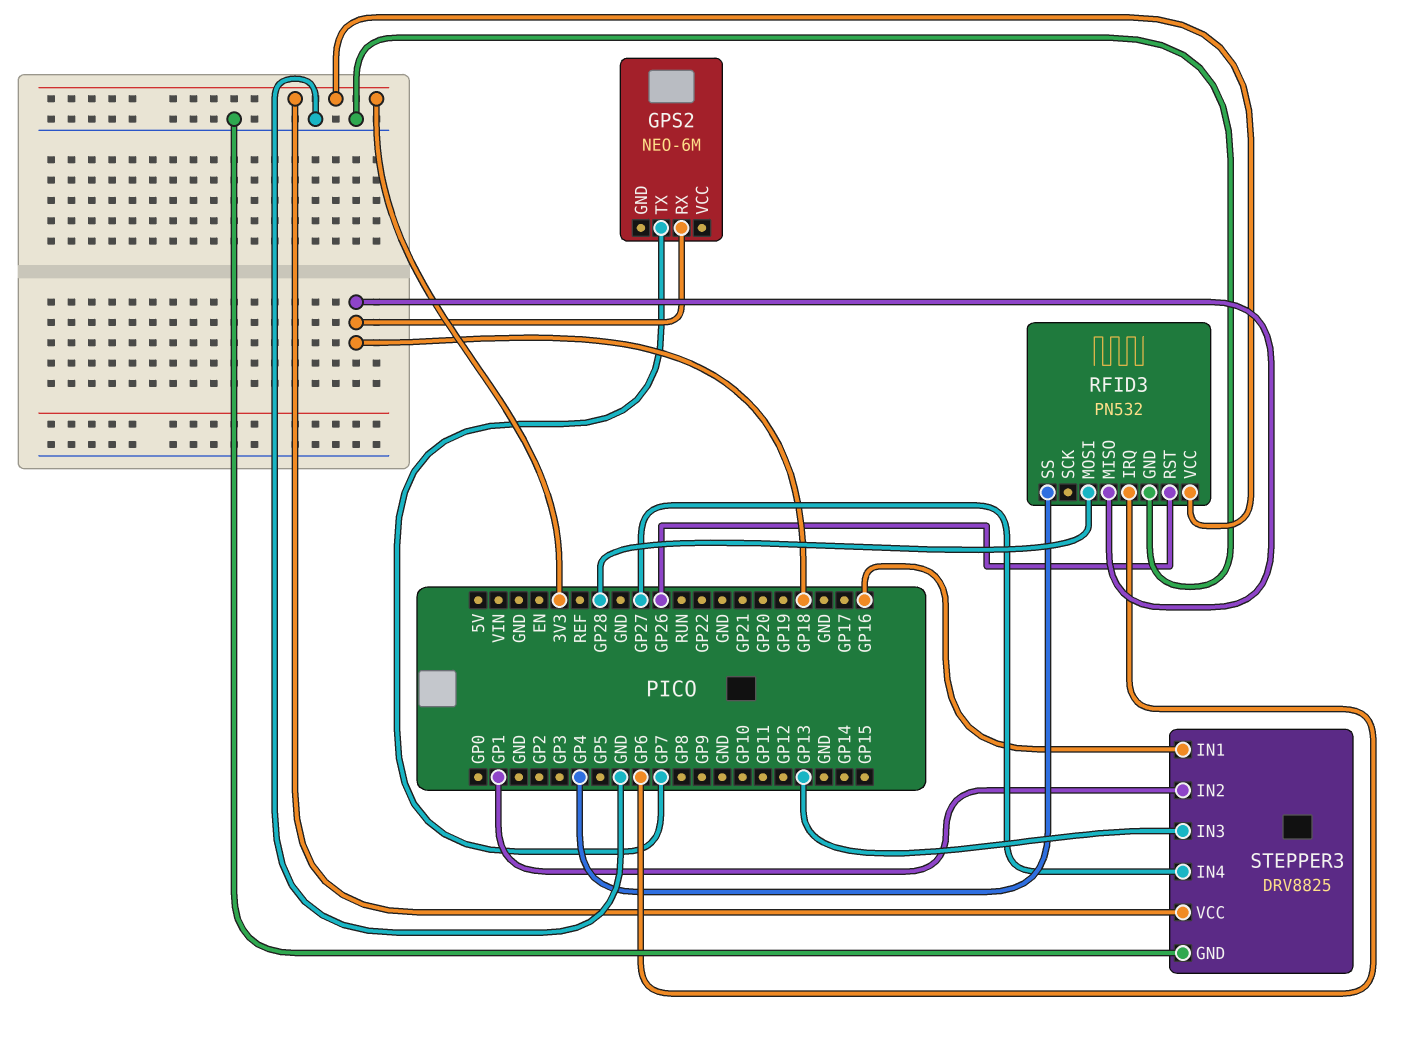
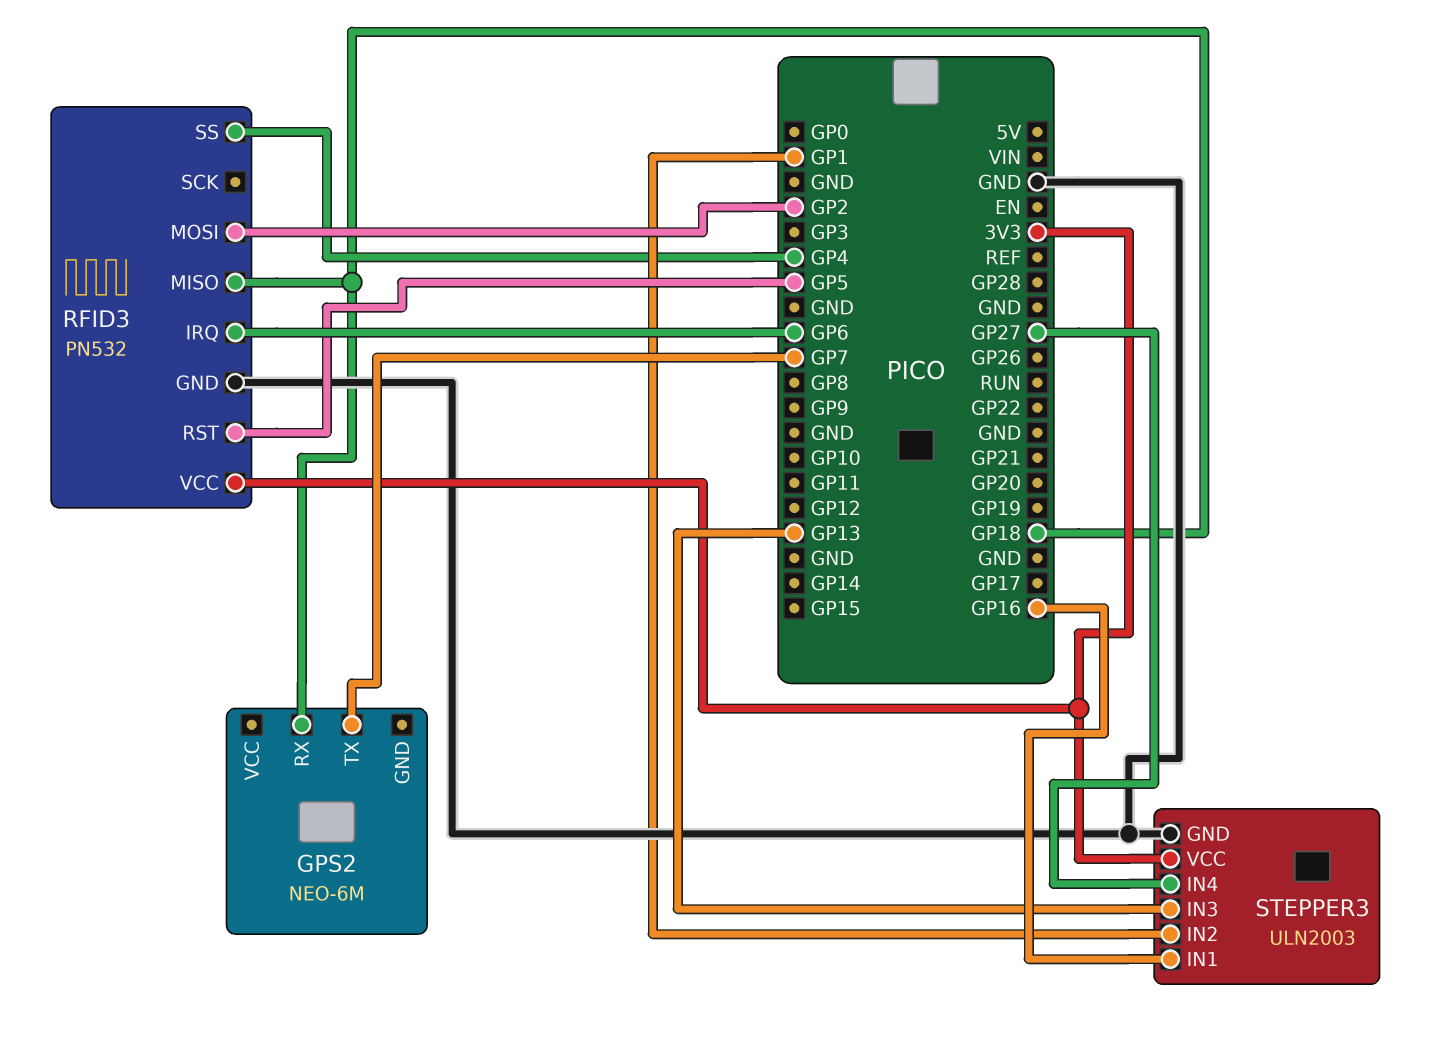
RFID3 pin MOSI: GP28 -> GP2
RFID3 pin RST: GP26 -> GP5
STEPPER3: DRV8825 -> ULN2003

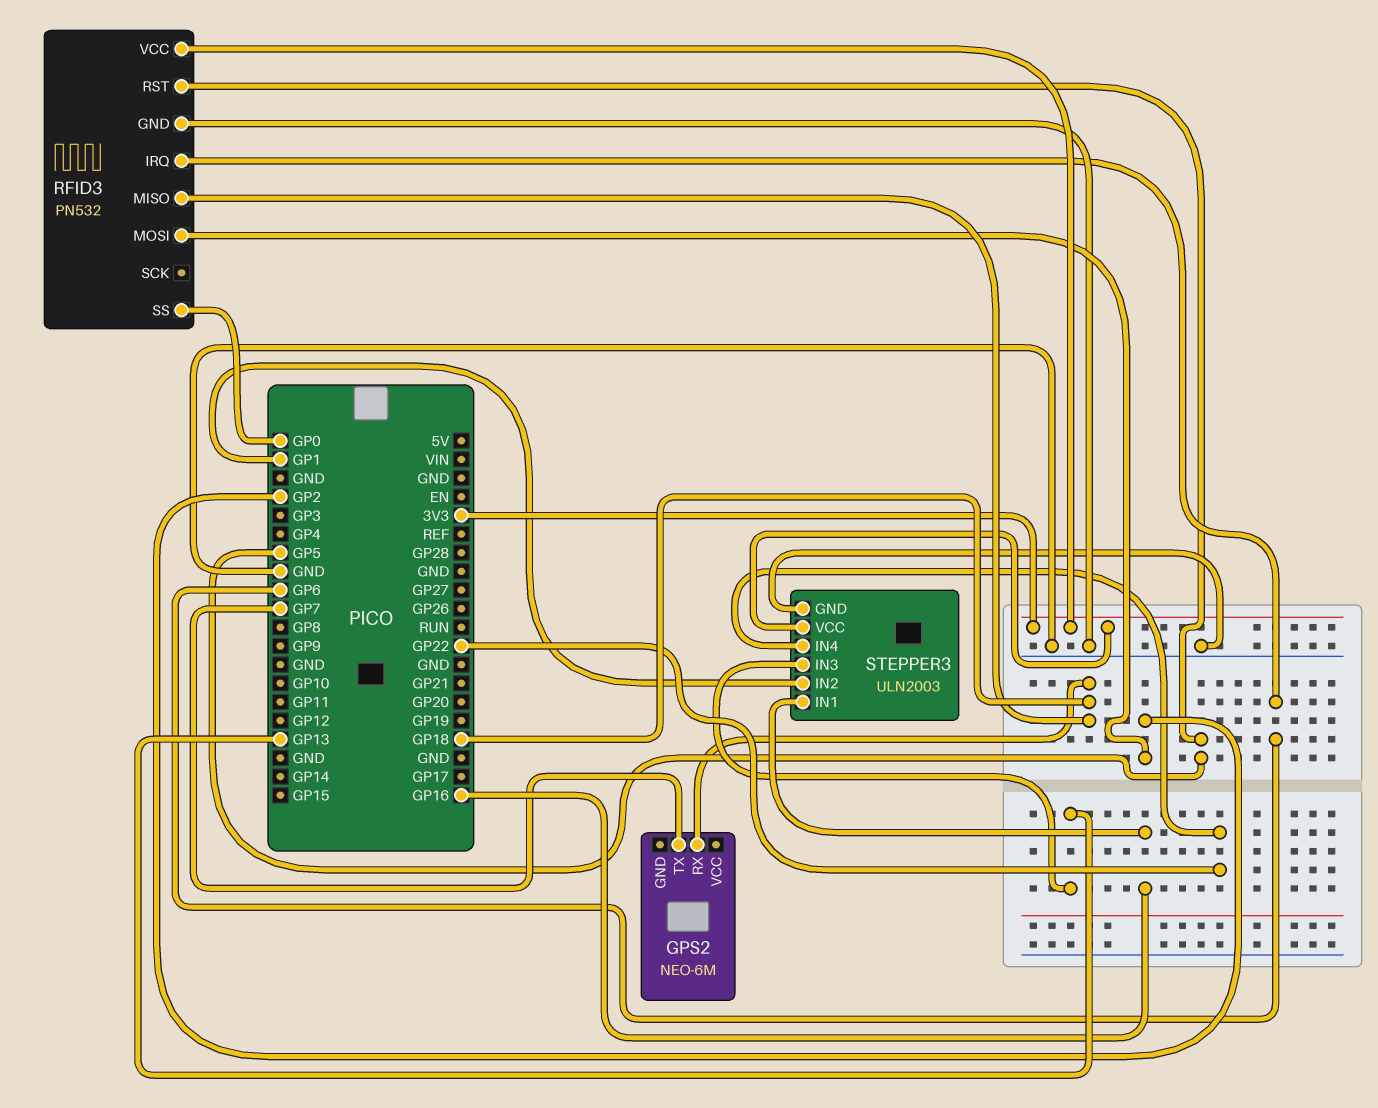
RFID3 pin SS: GP4 -> GP0
STEPPER3 pin IN4: GP27 -> GP22

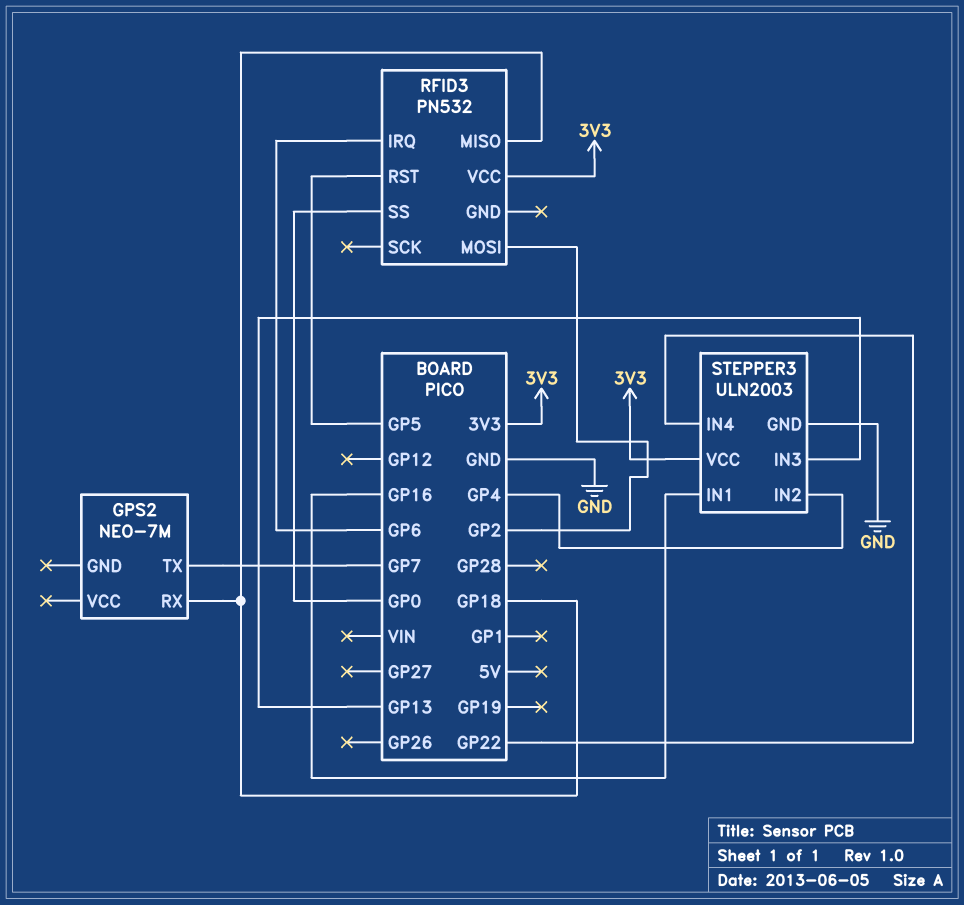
GPS2: NEO-6M -> NEO-7M
RFID3 pin GND: GND -> none
STEPPER3 pin IN2: GP1 -> GP4

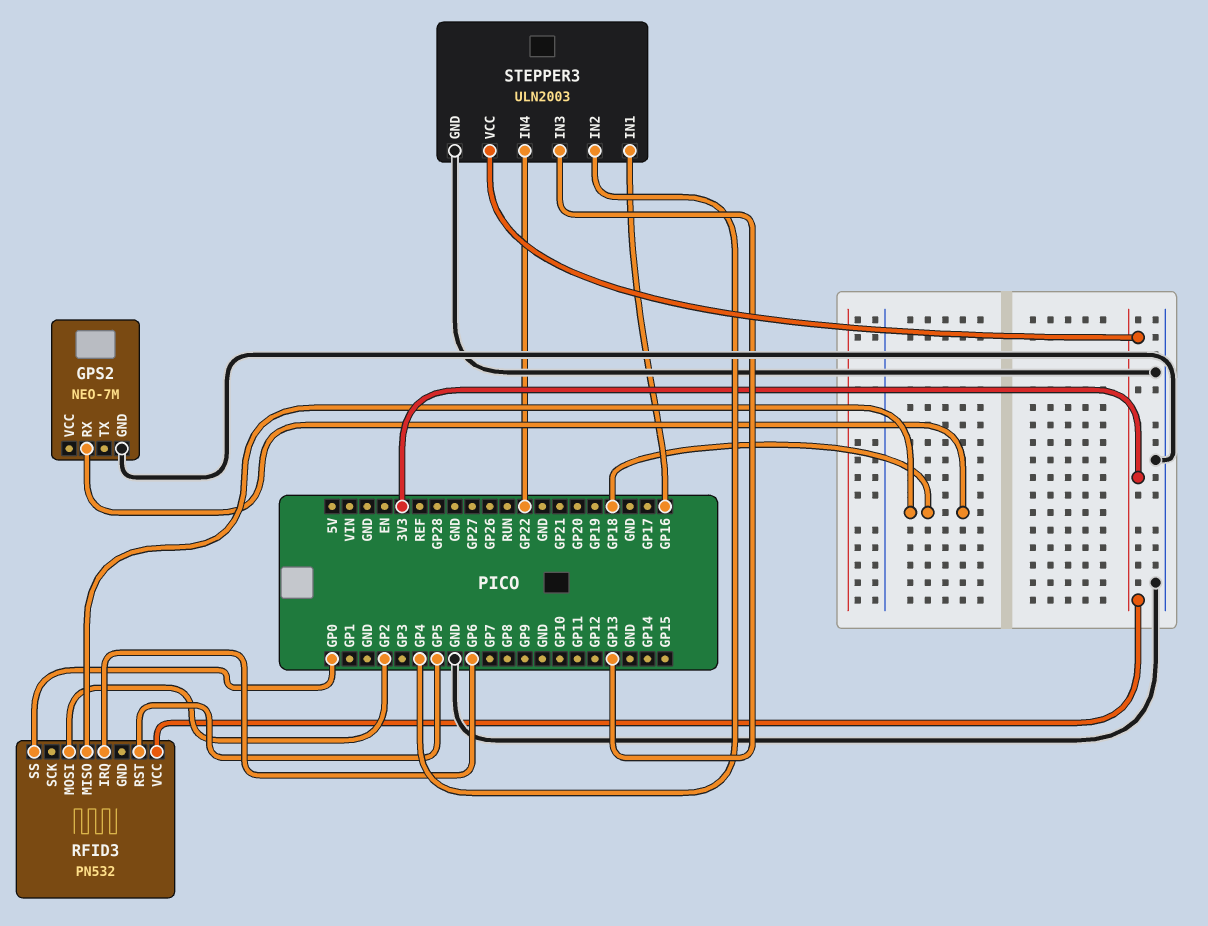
GPS2 pin GND: none -> GND
GPS2 pin TX: GP7 -> none

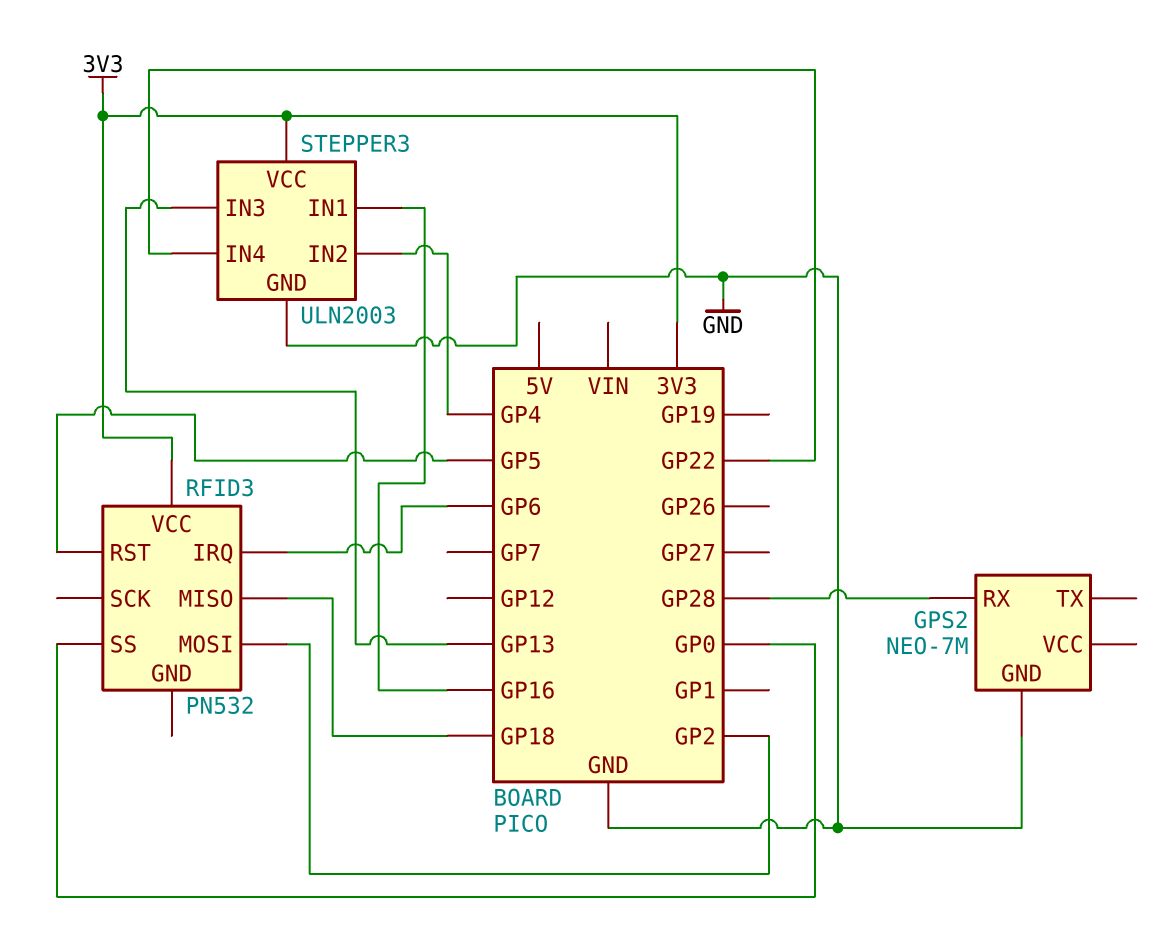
GPS2 pin RX: GP18 -> GP28

